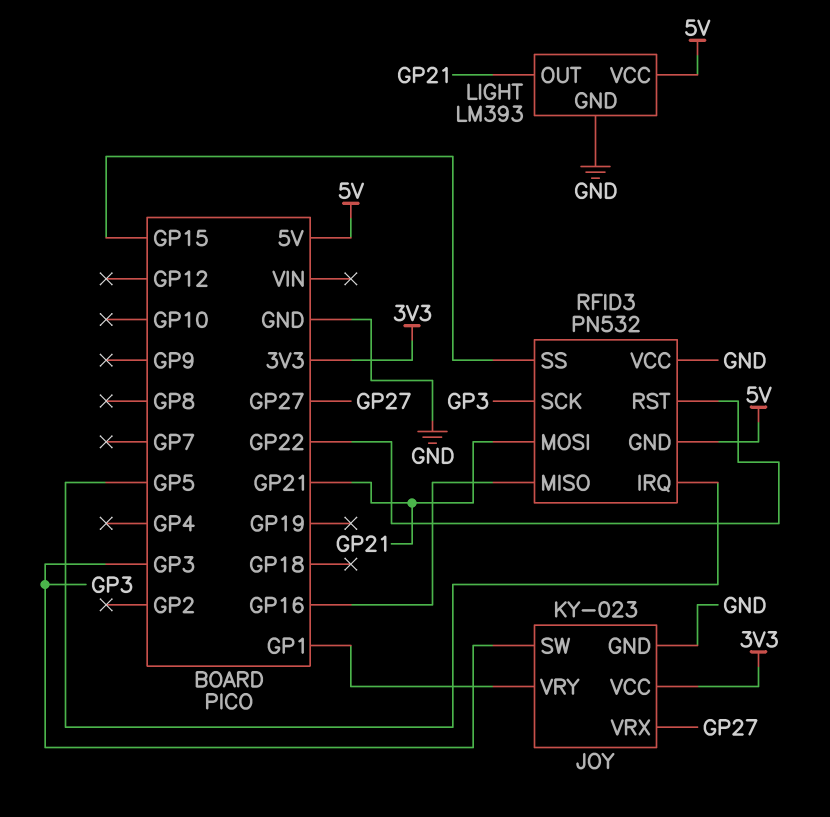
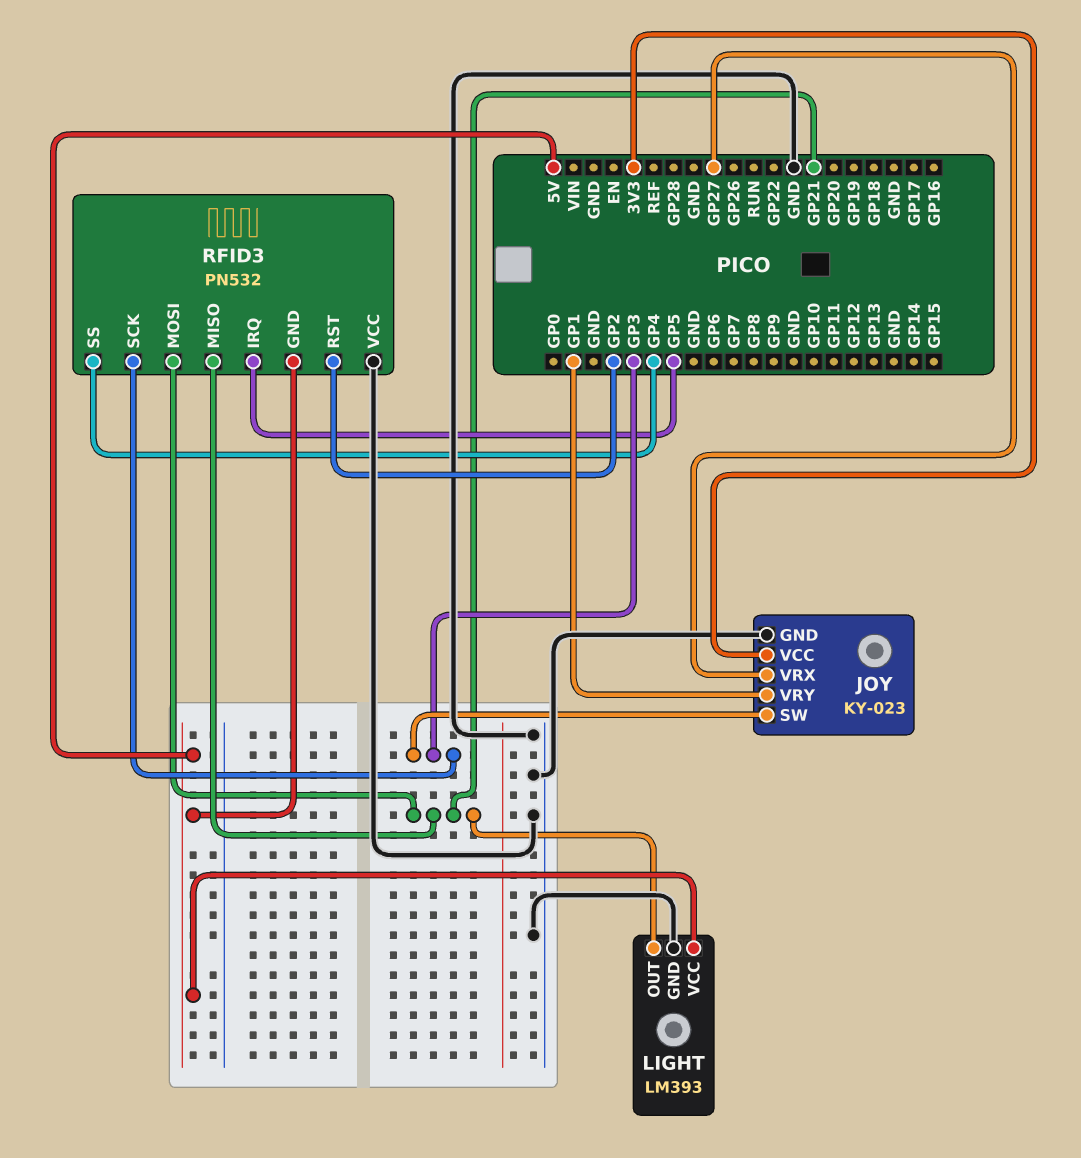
RFID3 pin MISO: GP16 -> GP21
RFID3 pin RST: GP22 -> GP2
RFID3 pin SS: GP15 -> GP4

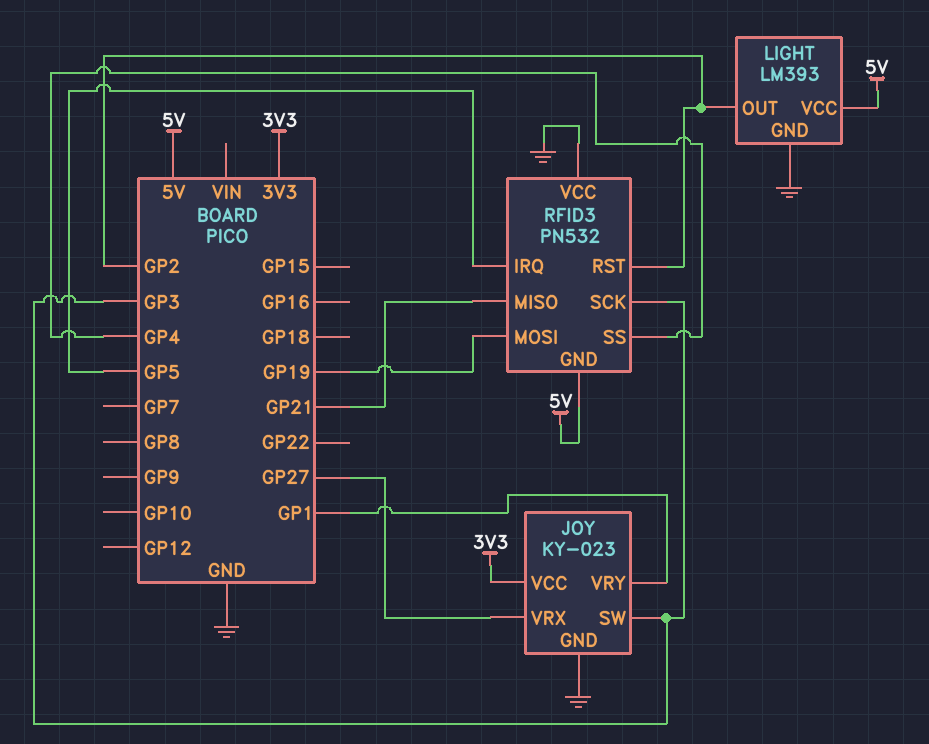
LIGHT pin OUT: GP21 -> GP2
RFID3 pin MOSI: GP21 -> GP19

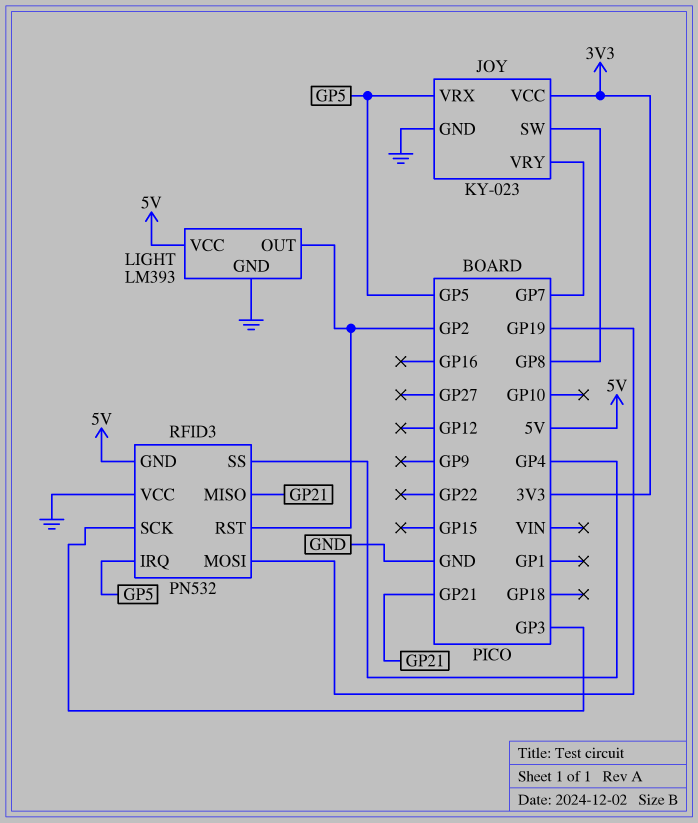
JOY pin SW: GP3 -> GP8
JOY pin VRX: GP27 -> GP5
JOY pin VRY: GP1 -> GP7

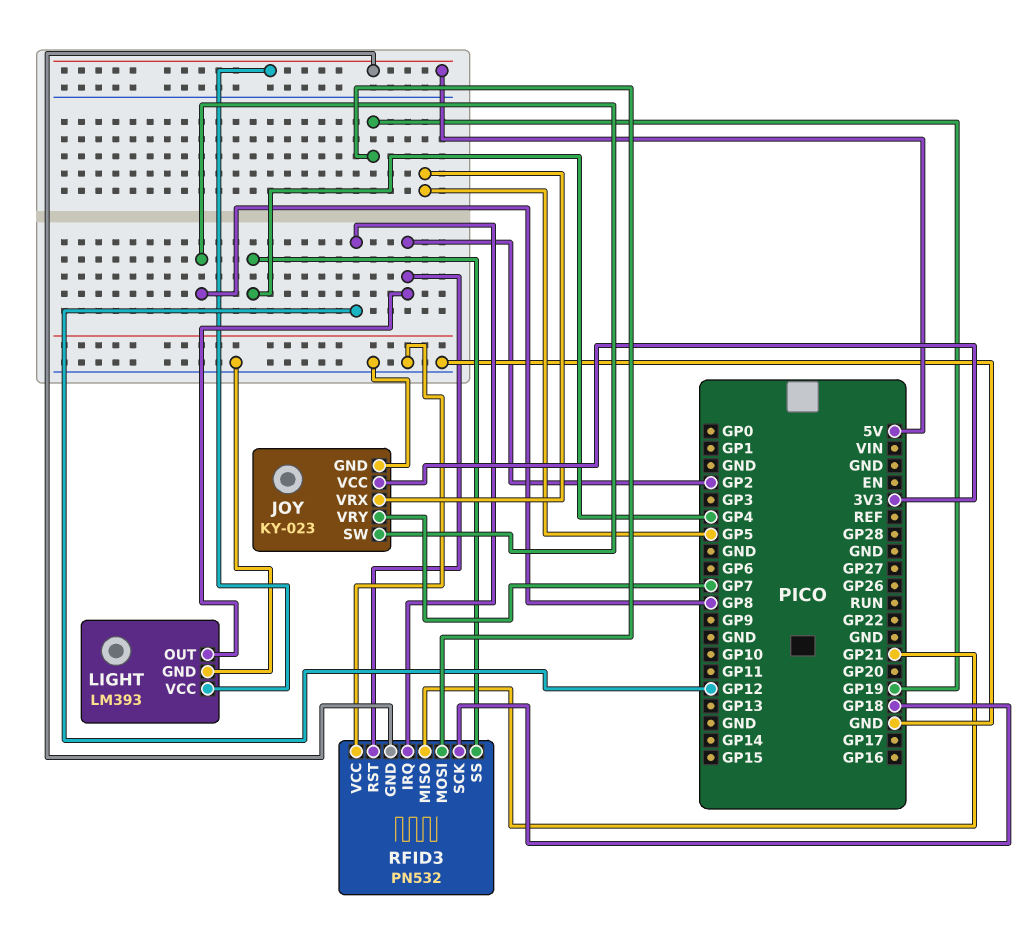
RFID3 pin IRQ: GP5 -> GP12
RFID3 pin SCK: GP3 -> GP18

